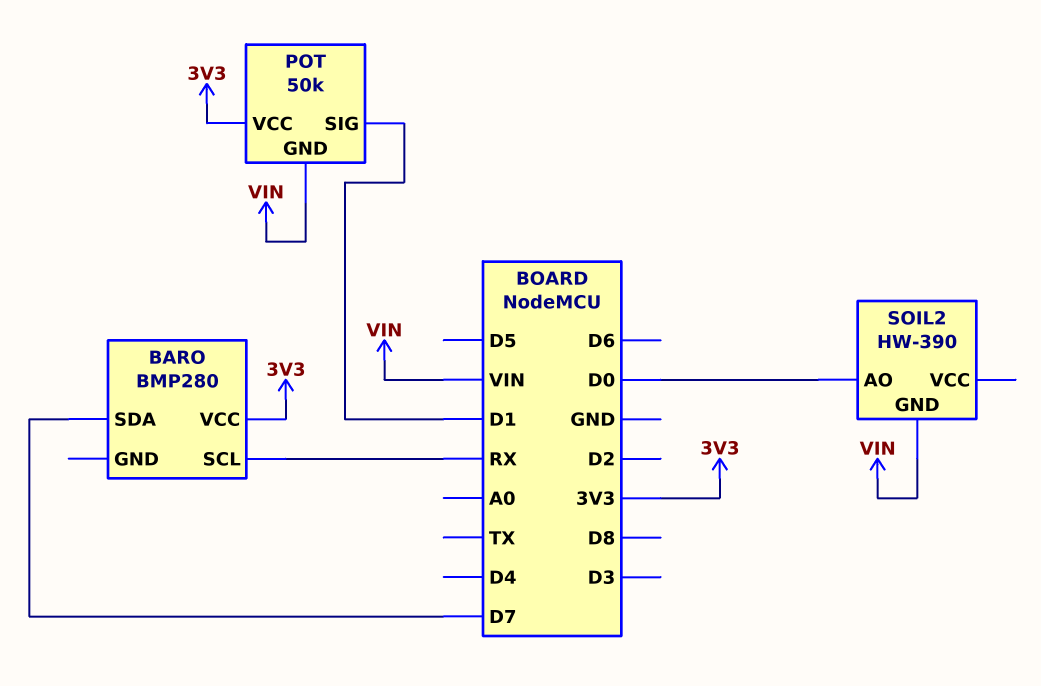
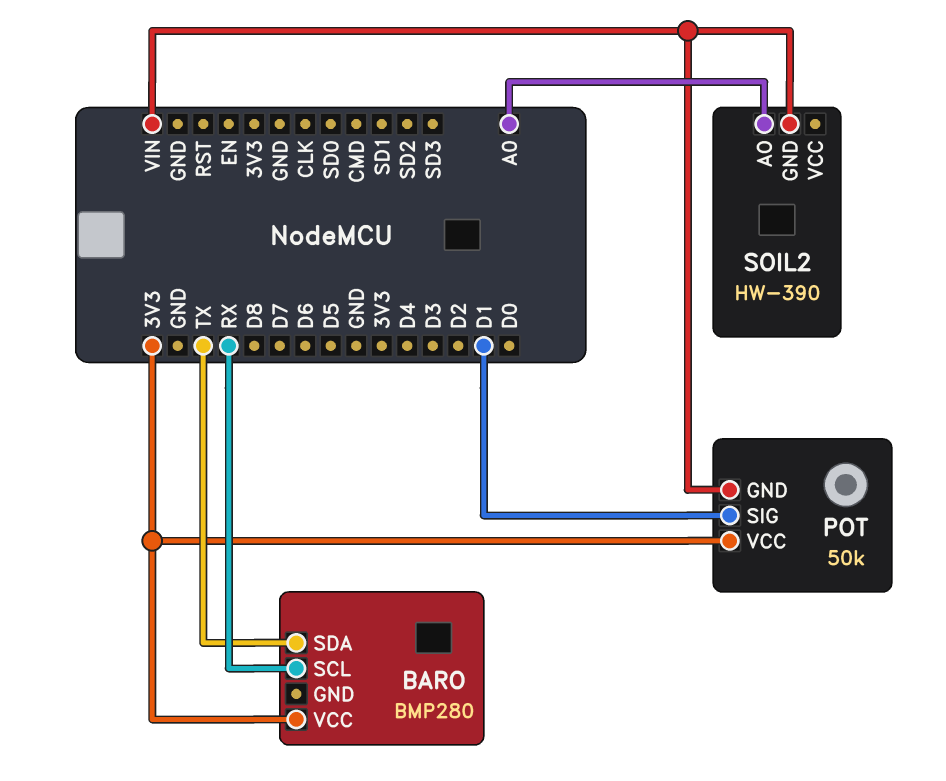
BARO pin SDA: D7 -> TX
SOIL2 pin AO: D0 -> A0

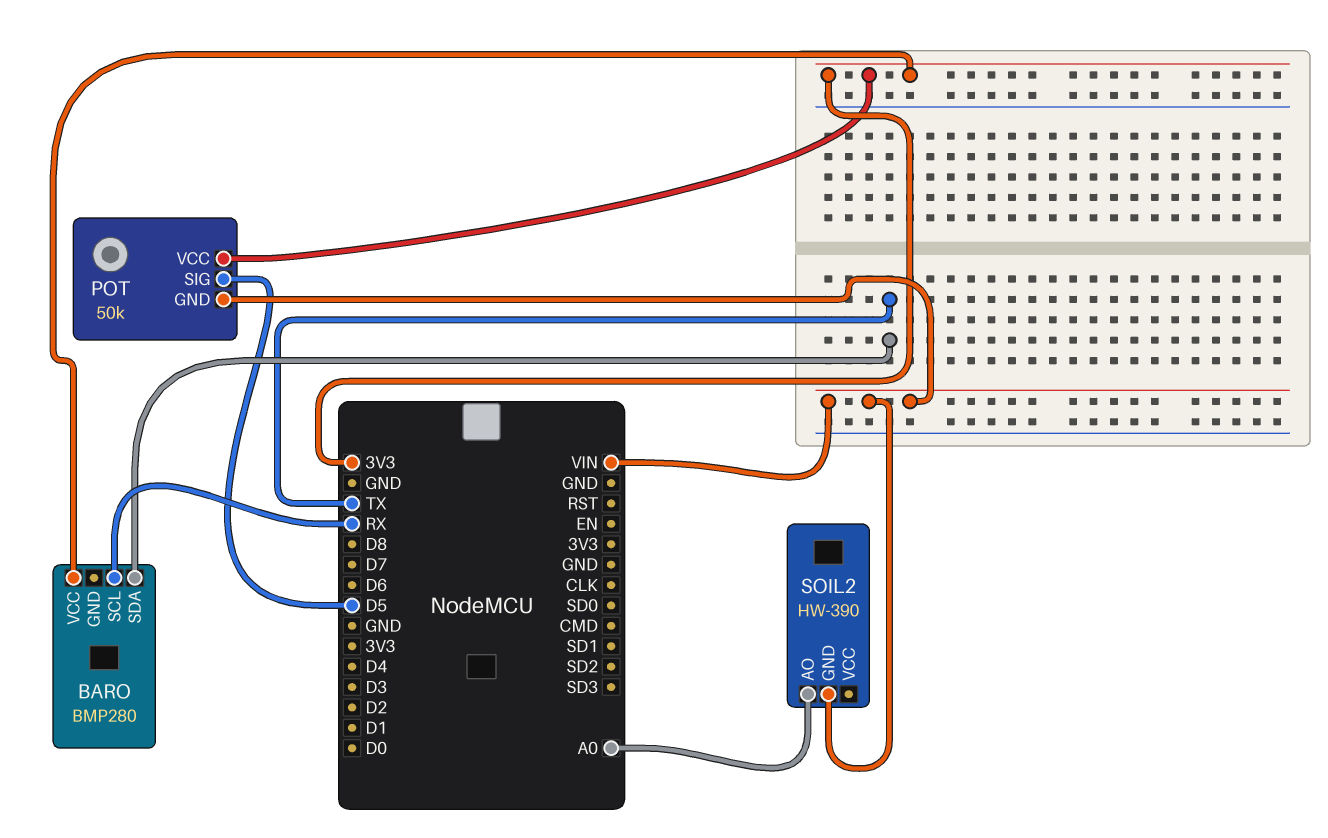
POT pin SIG: D1 -> D5

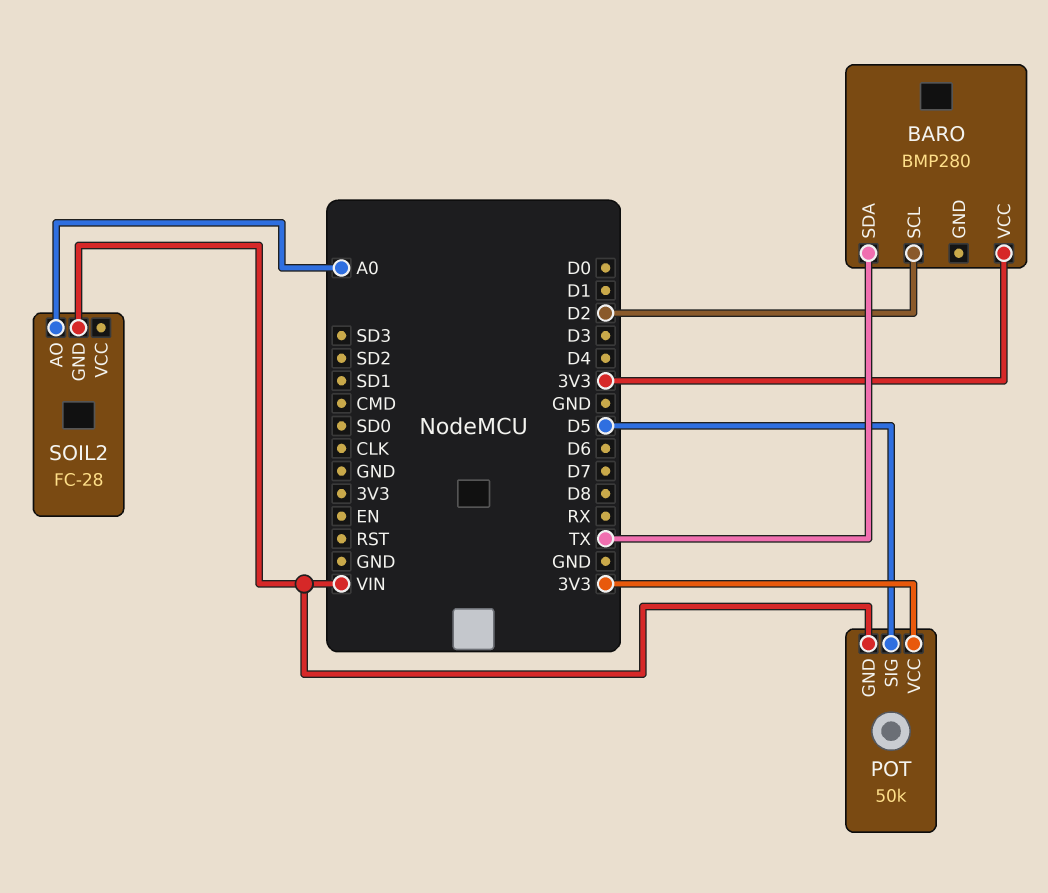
BARO pin SCL: RX -> D2
SOIL2: HW-390 -> FC-28

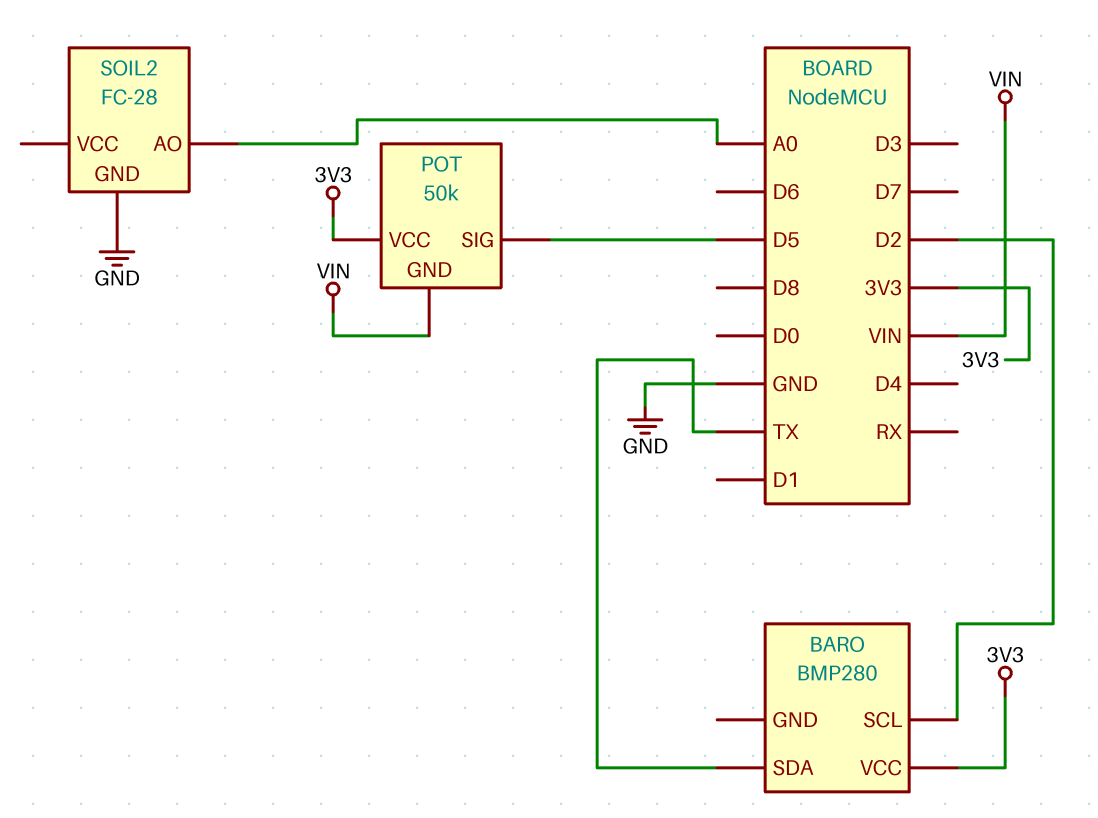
SOIL2 pin GND: VIN -> GND

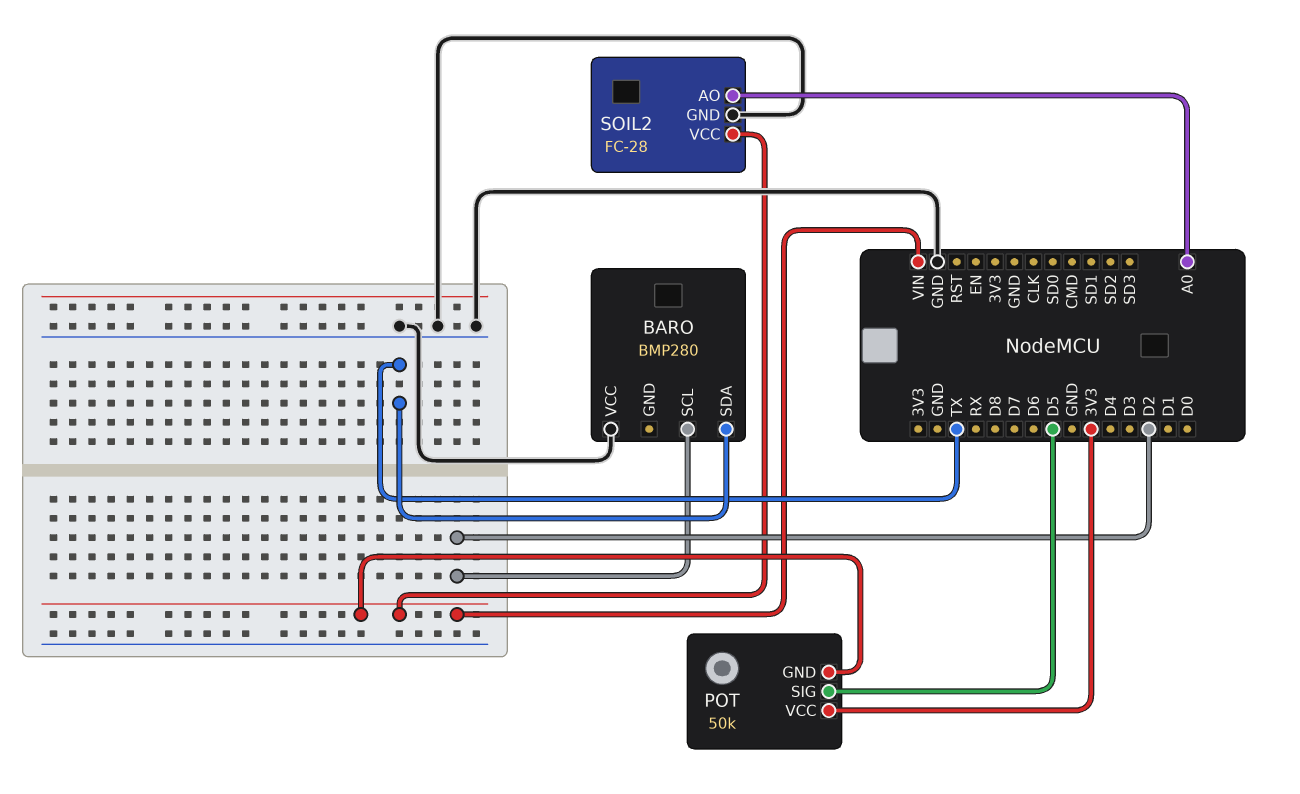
BARO pin VCC: 3V3 -> GND
SOIL2 pin VCC: none -> VIN

